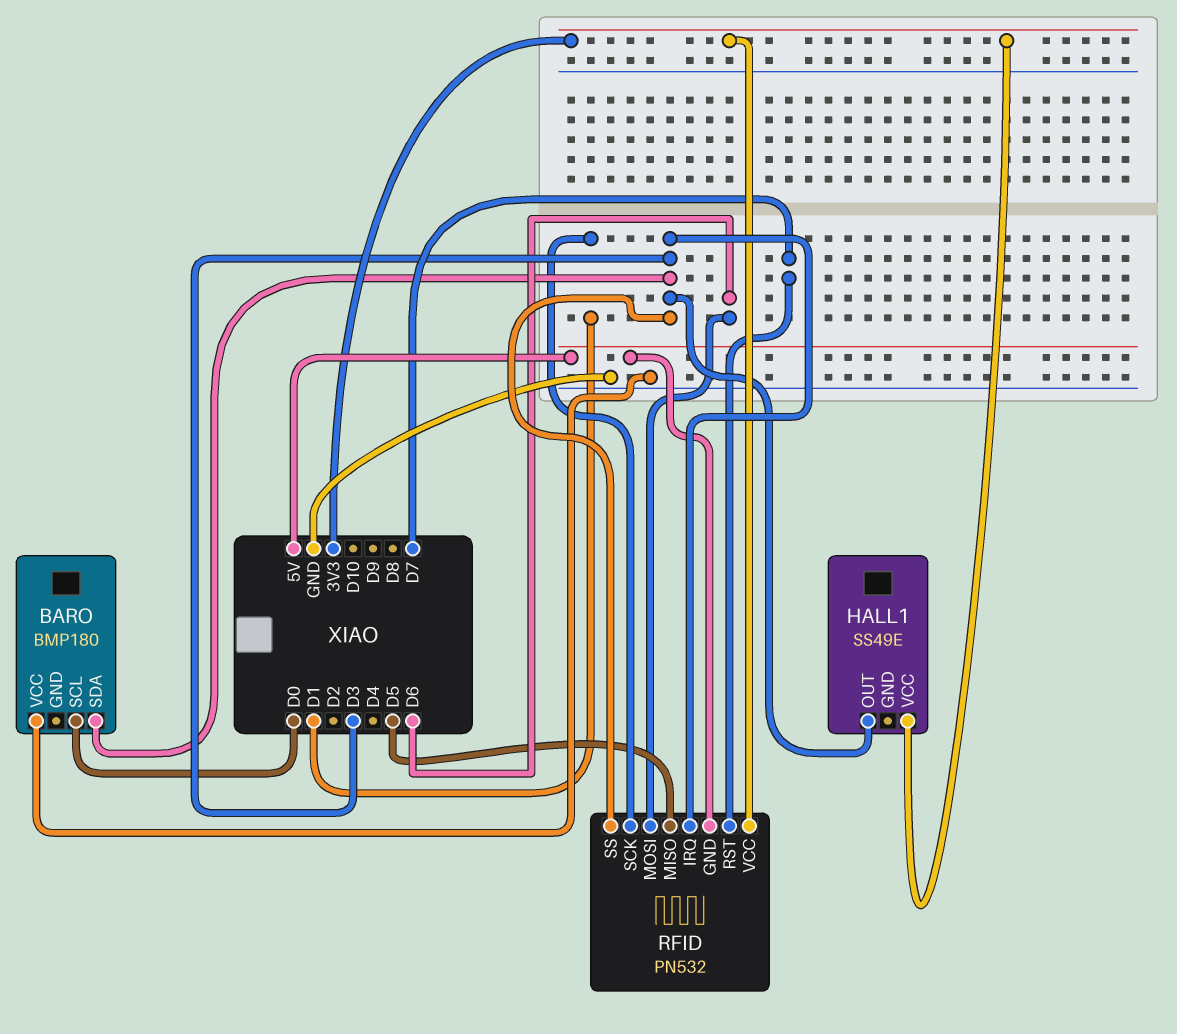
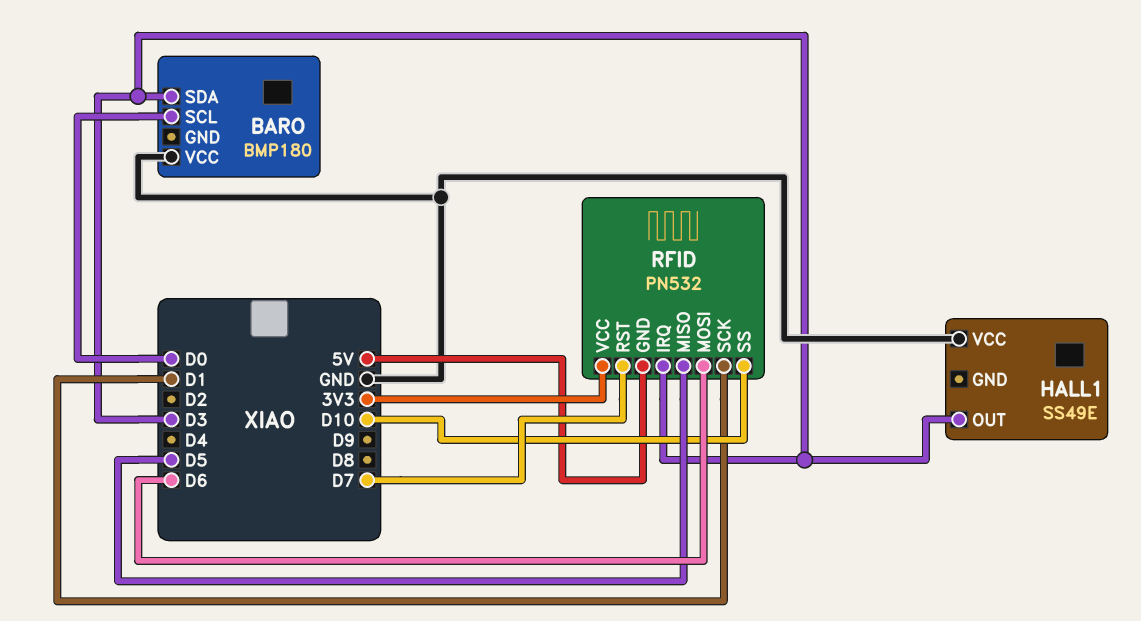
HALL1 pin VCC: 3V3 -> GND
RFID pin SS: D3 -> D10

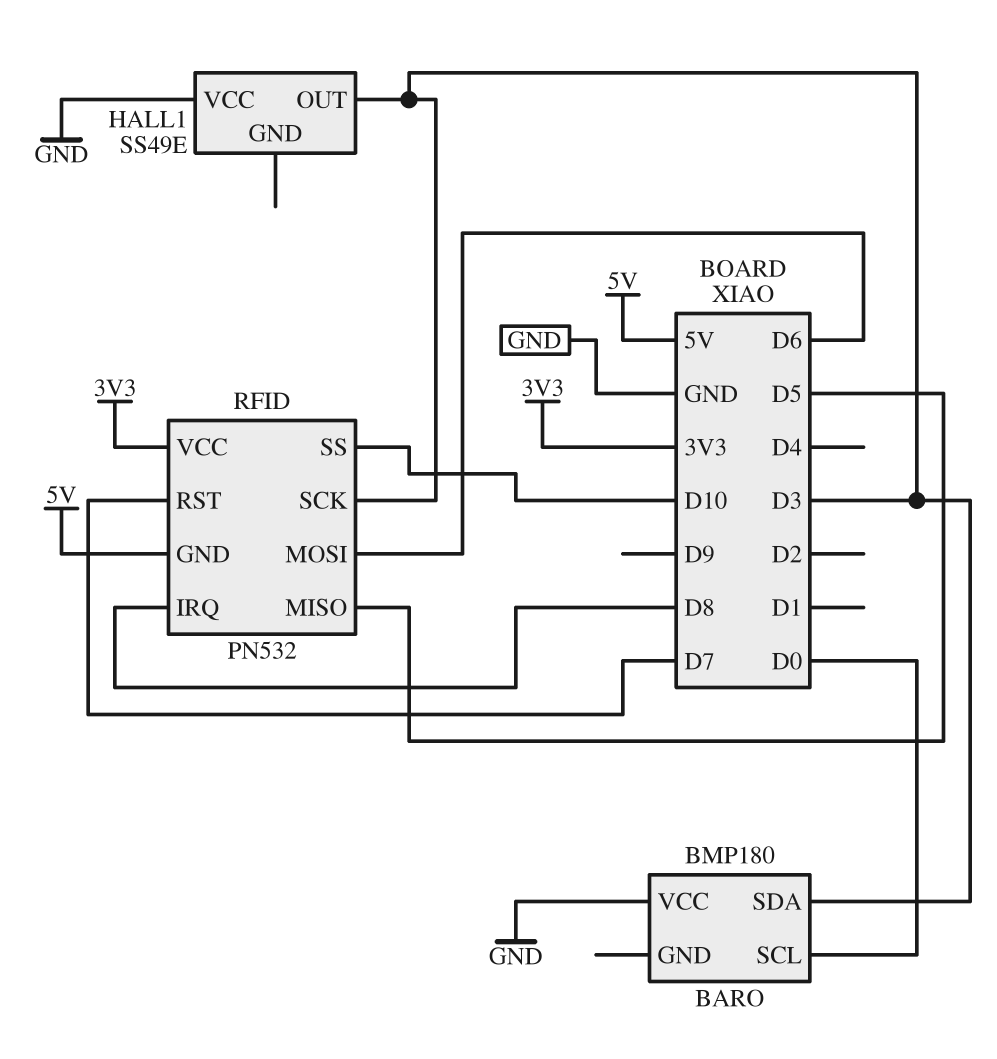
RFID pin IRQ: D3 -> D8
RFID pin SCK: D1 -> D3

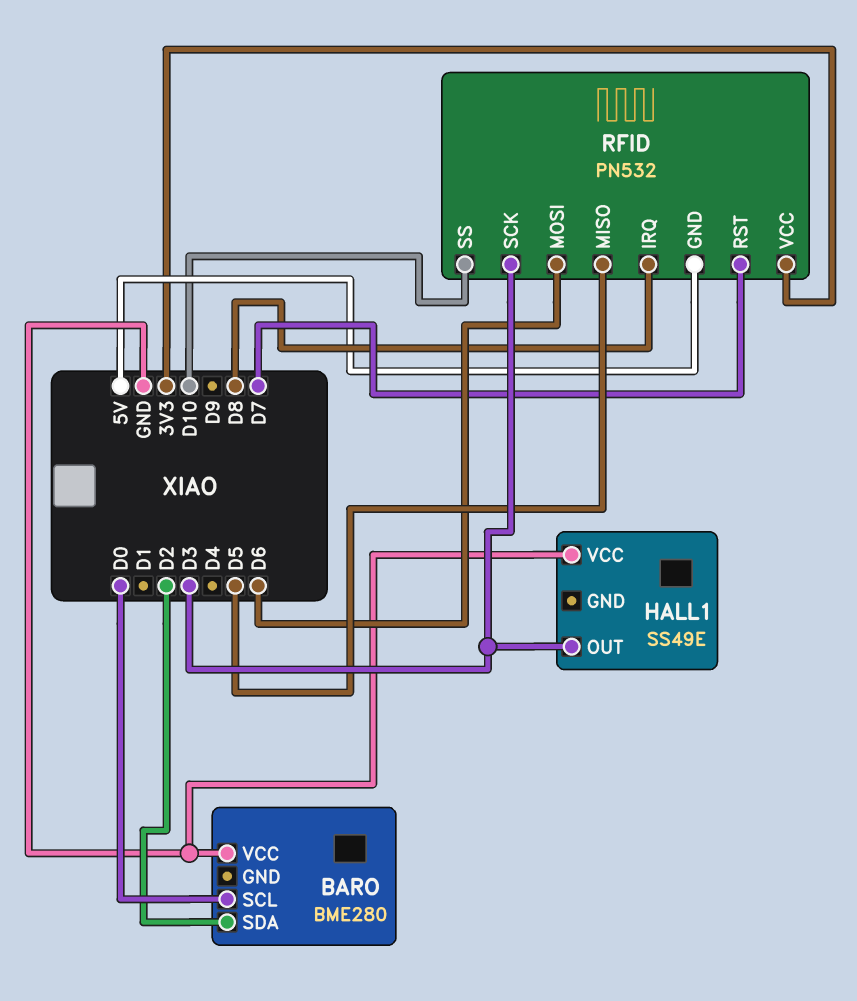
BARO: BMP180 -> BME280
BARO pin SDA: D3 -> D2

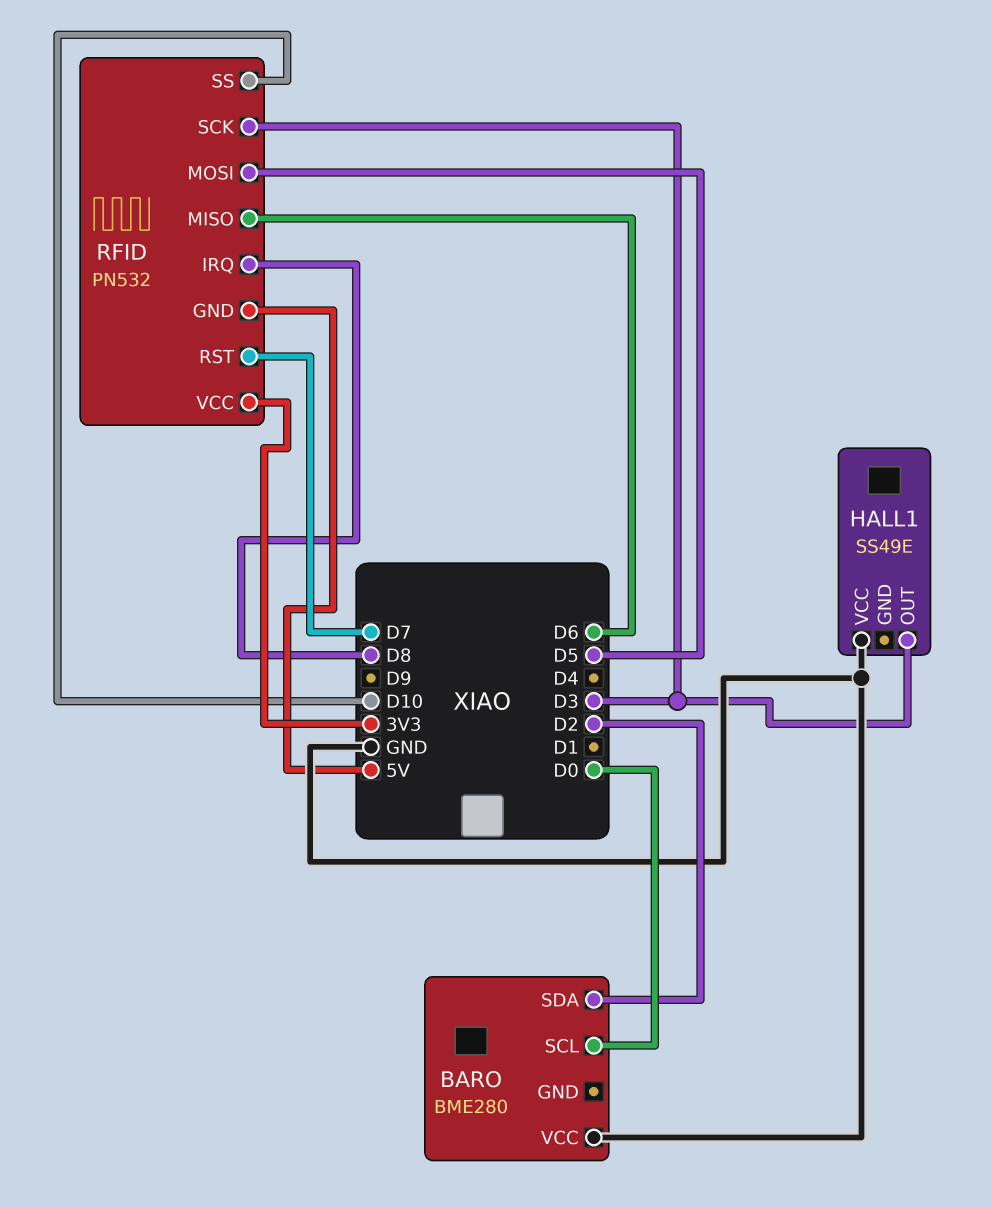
RFID pin MISO: D5 -> D6
RFID pin MOSI: D6 -> D5

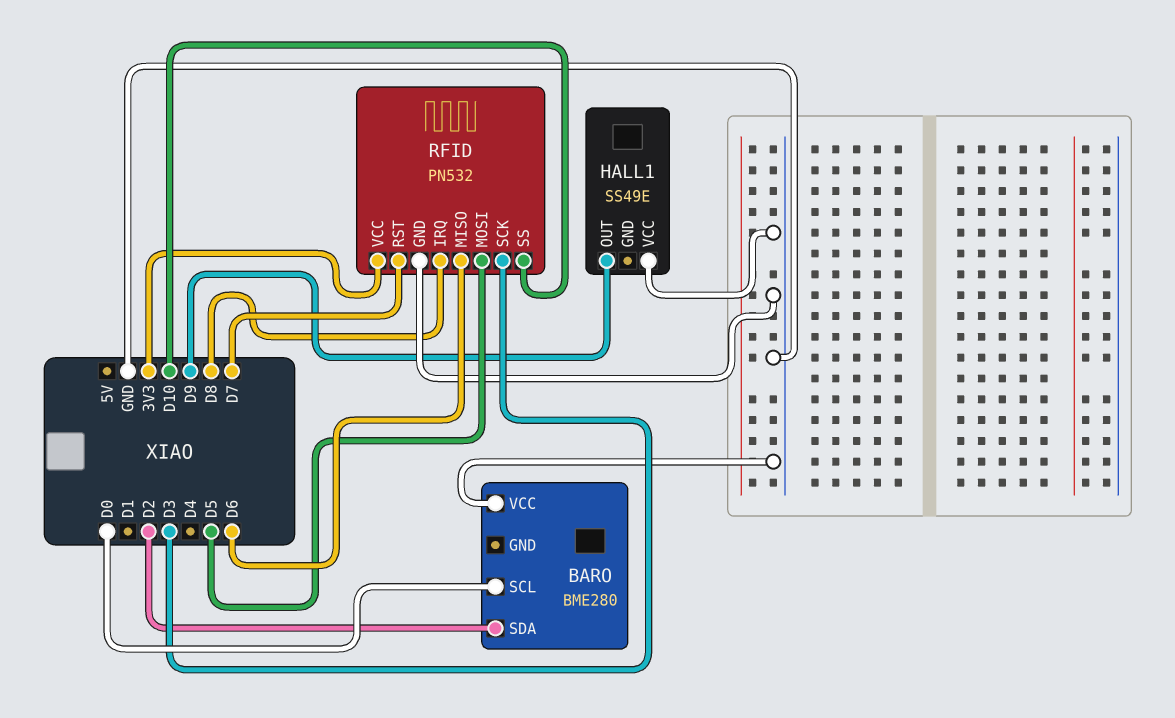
HALL1 pin OUT: D3 -> D9
RFID pin GND: 5V -> GND

